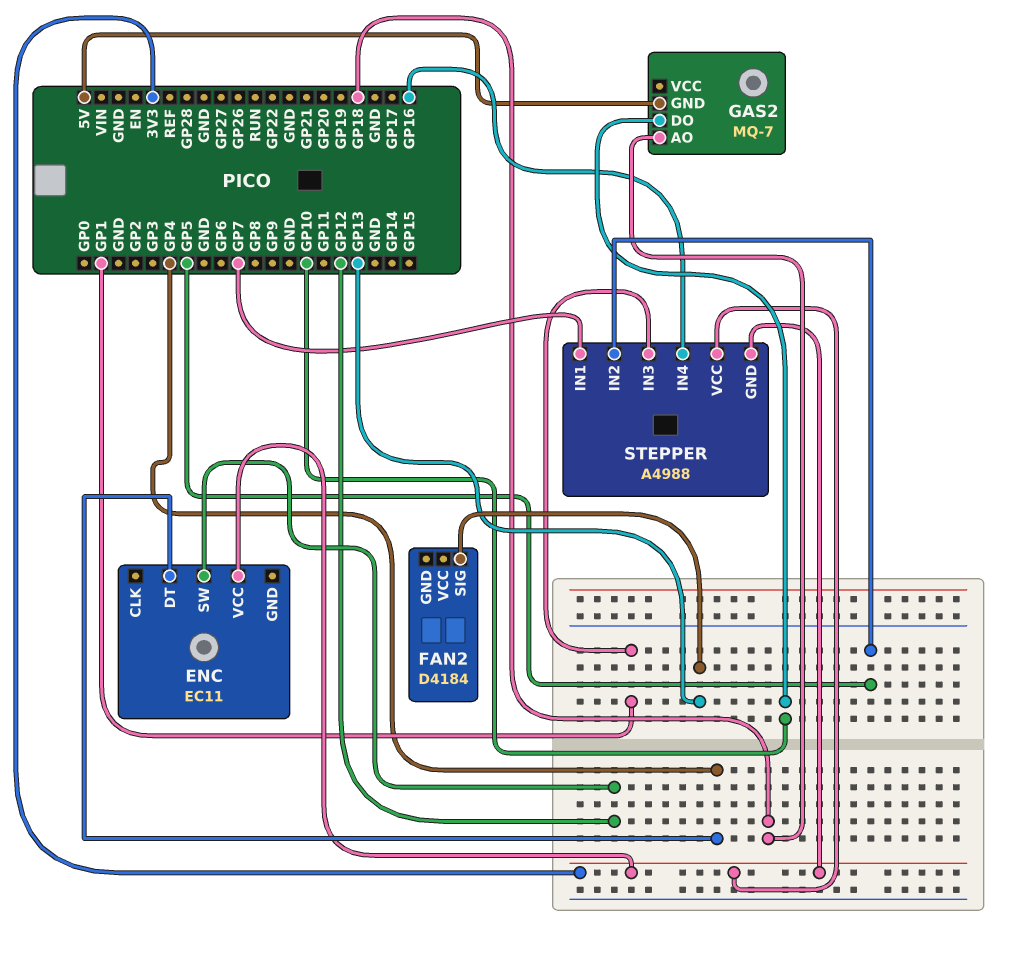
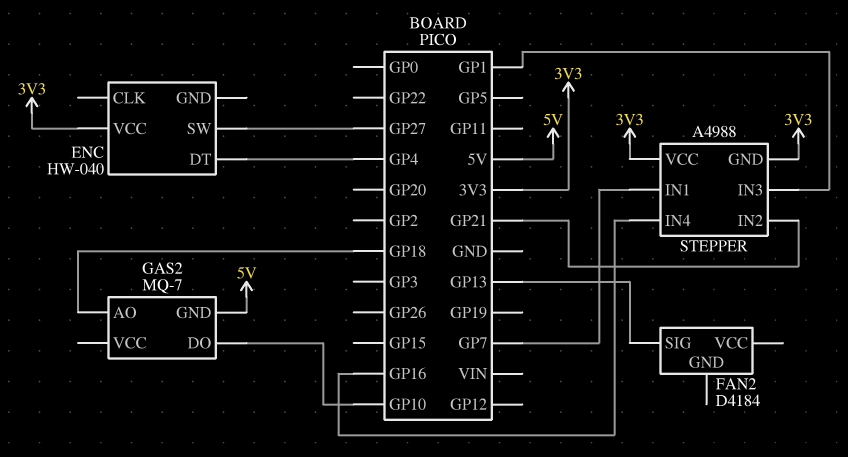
ENC: EC11 -> HW-040
ENC pin SW: GP12 -> GP27
STEPPER pin IN2: GP5 -> GP21

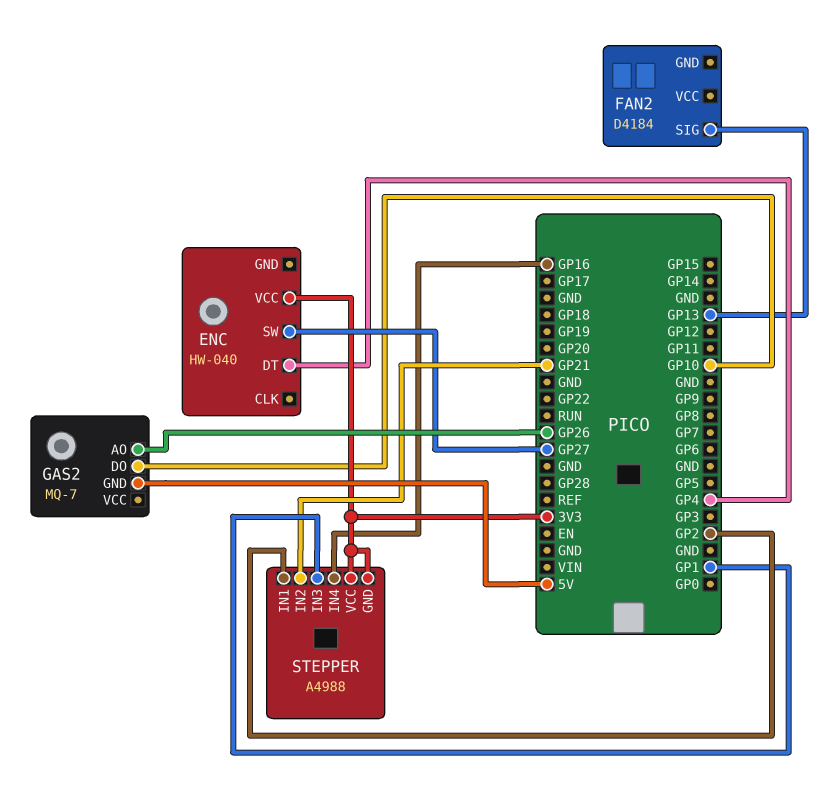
GAS2 pin AO: GP18 -> GP26
STEPPER pin IN1: GP7 -> GP2

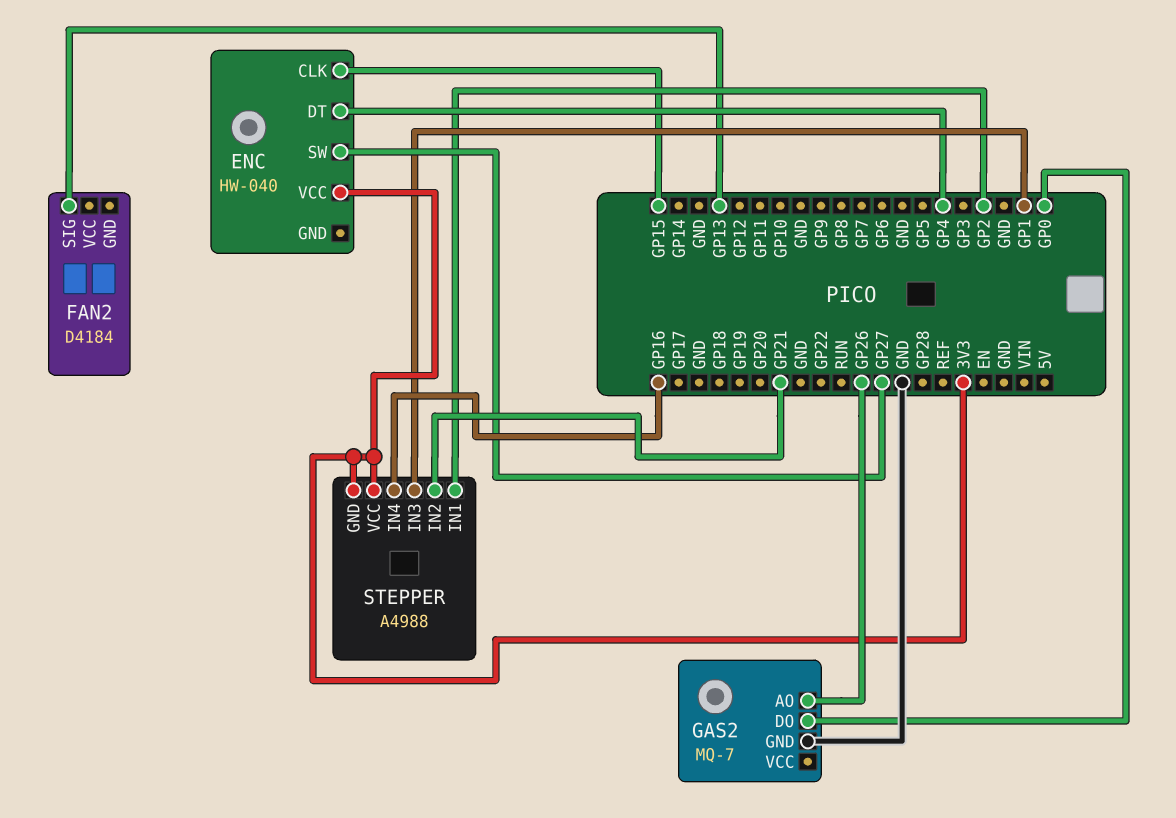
ENC pin CLK: none -> GP15
GAS2 pin DO: GP10 -> GP0
GAS2 pin GND: 5V -> GND

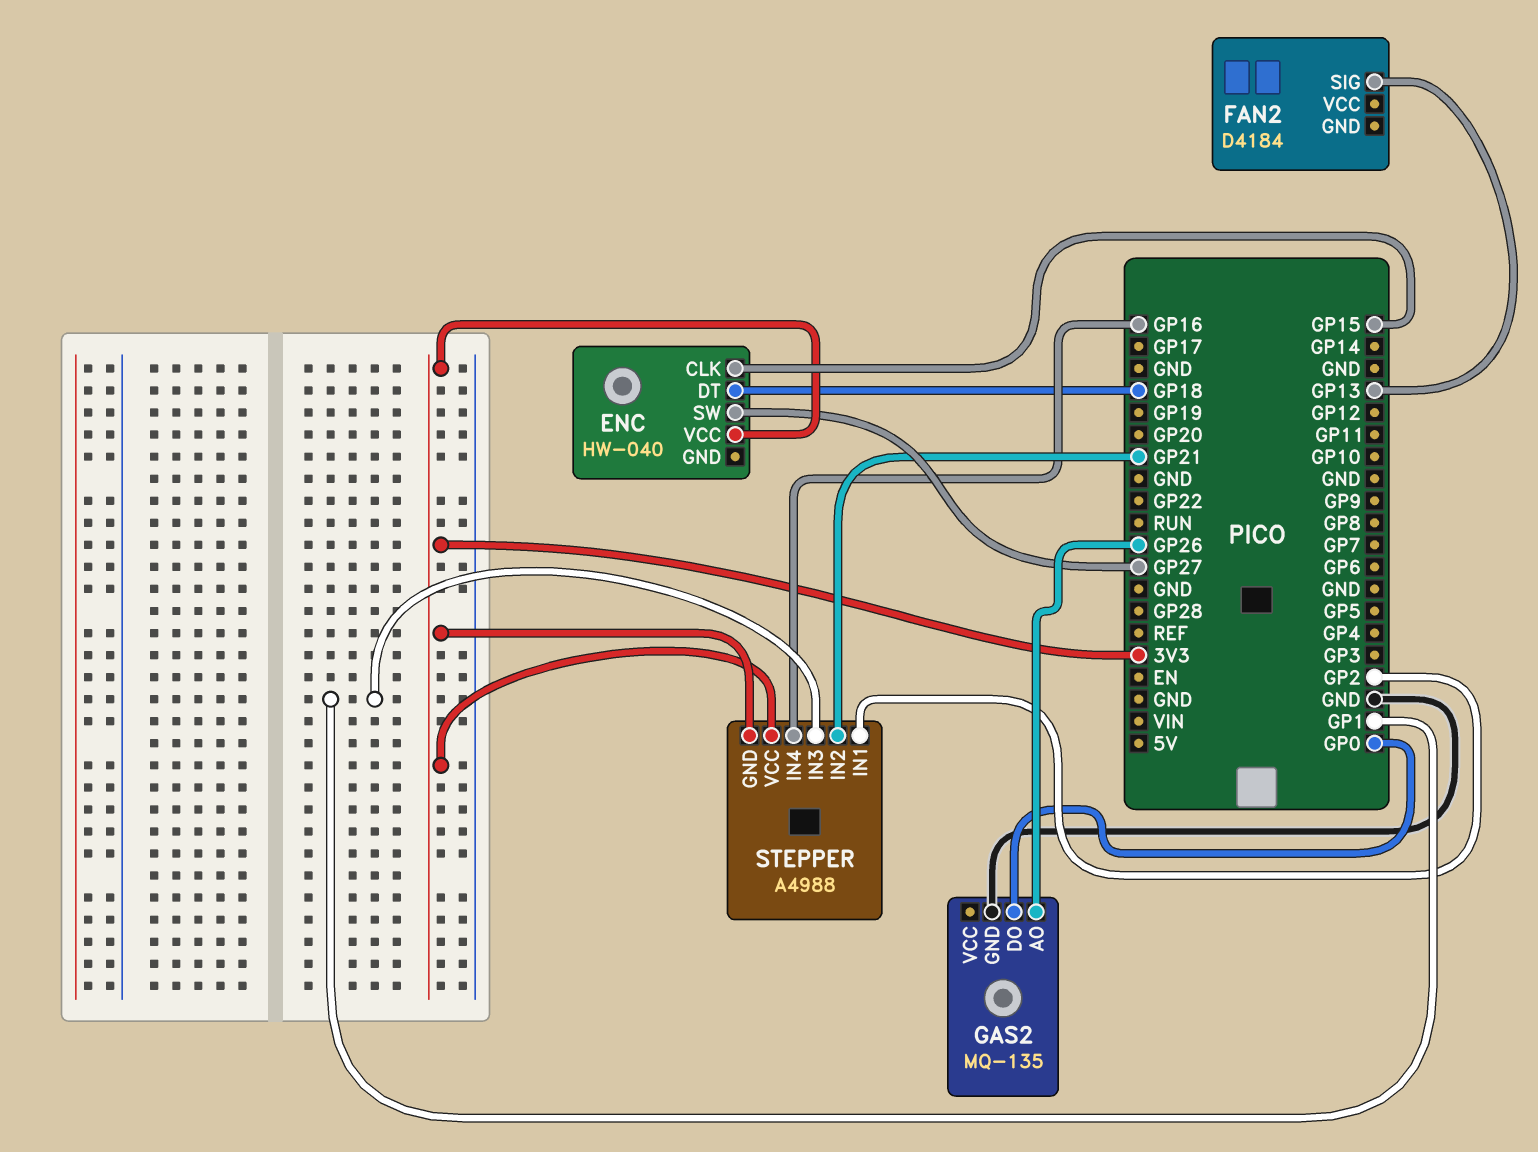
ENC pin DT: GP4 -> GP18
GAS2: MQ-7 -> MQ-135

